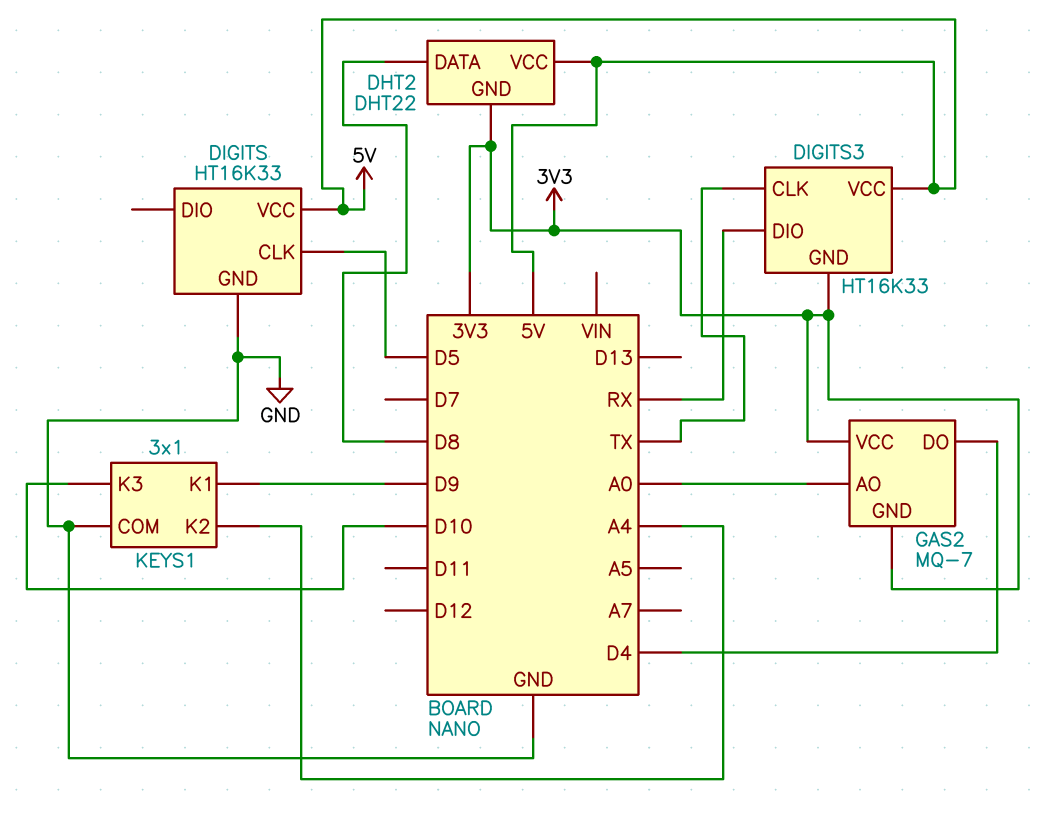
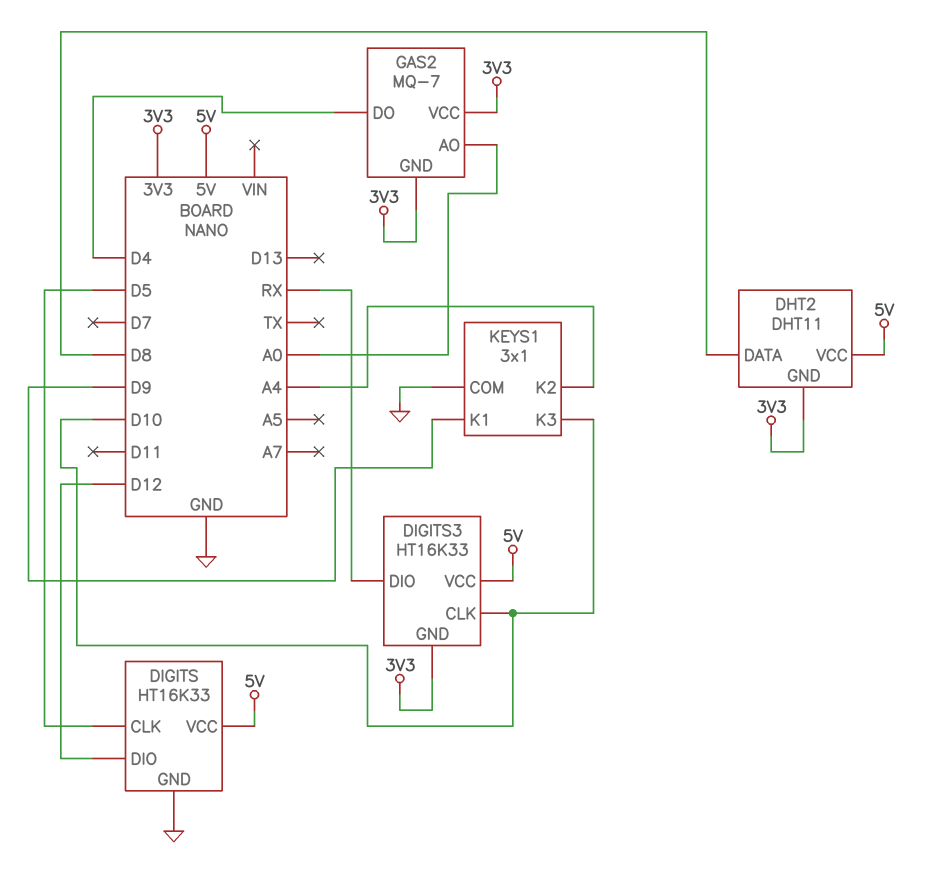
DHT2: DHT22 -> DHT11
DIGITS pin DIO: none -> D12
DIGITS3 pin CLK: TX -> D10

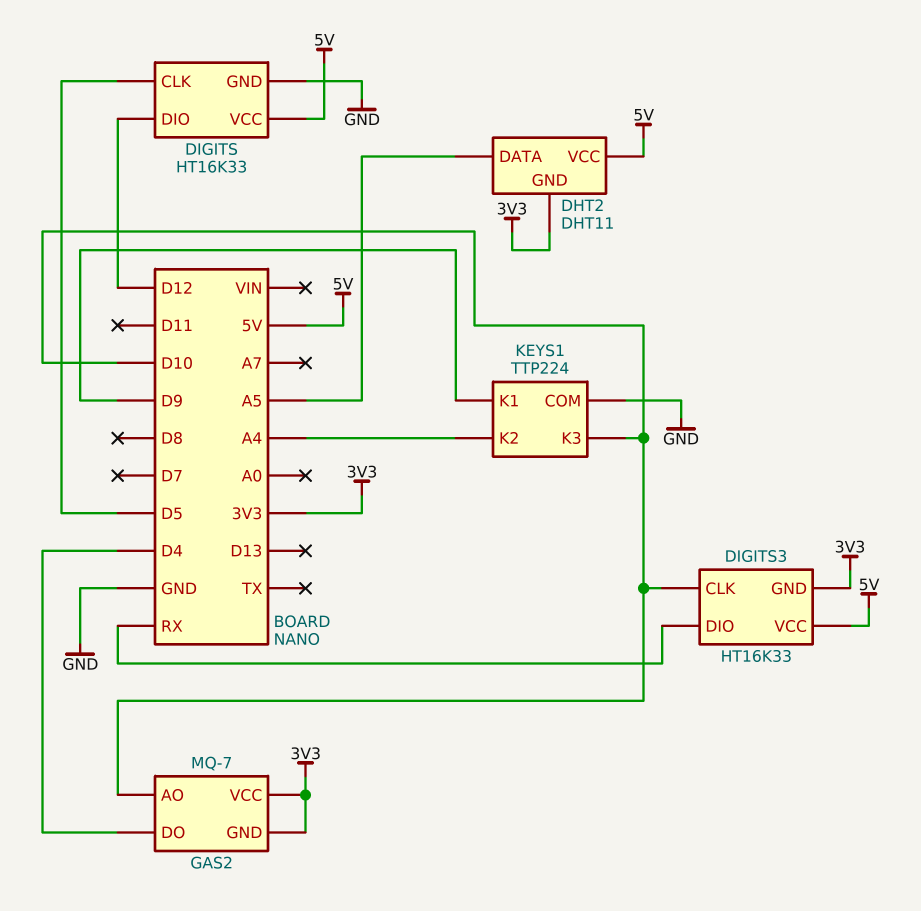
DHT2 pin DATA: D8 -> A5
GAS2 pin AO: A0 -> D10
KEYS1: 3x1 -> TTP224

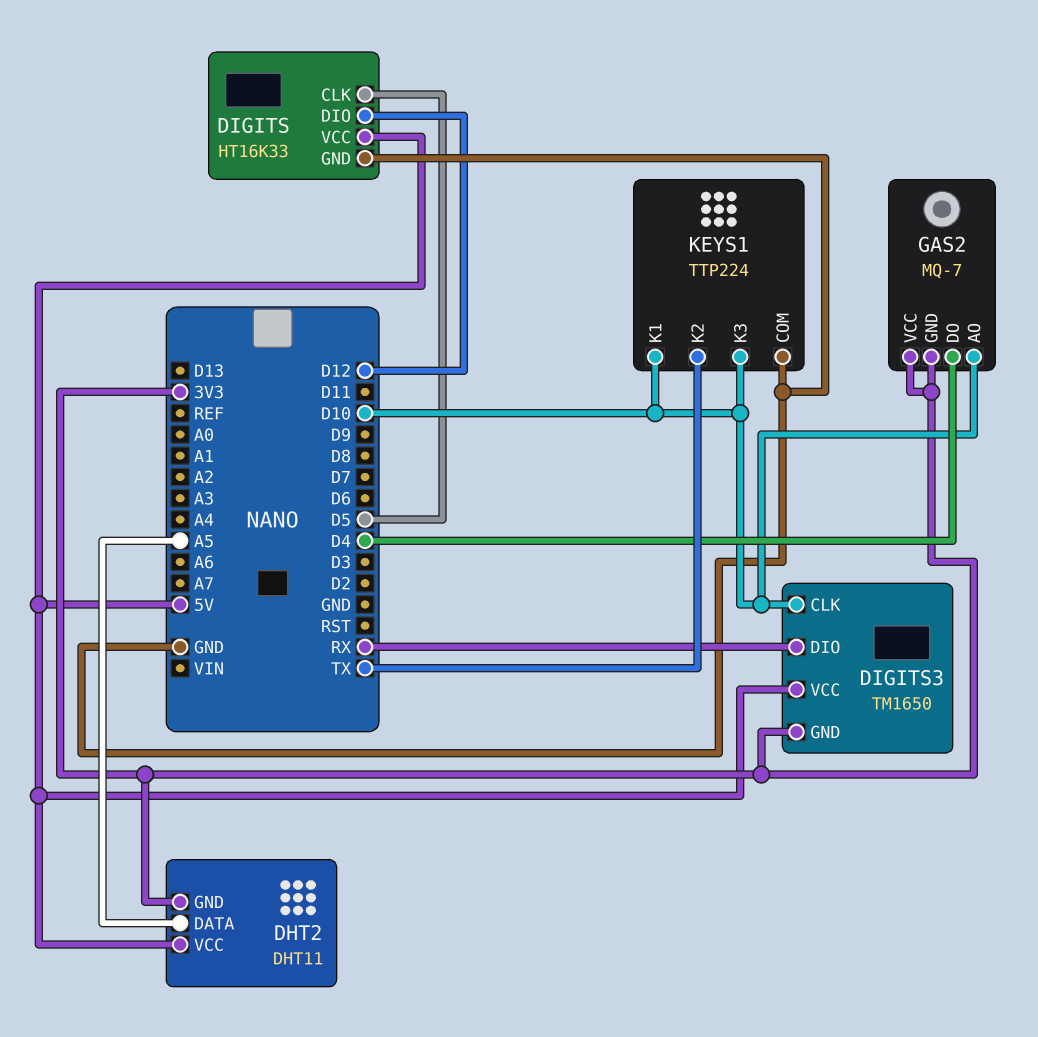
DIGITS3: HT16K33 -> TM1650
KEYS1 pin K1: D9 -> D10
KEYS1 pin K2: A4 -> TX

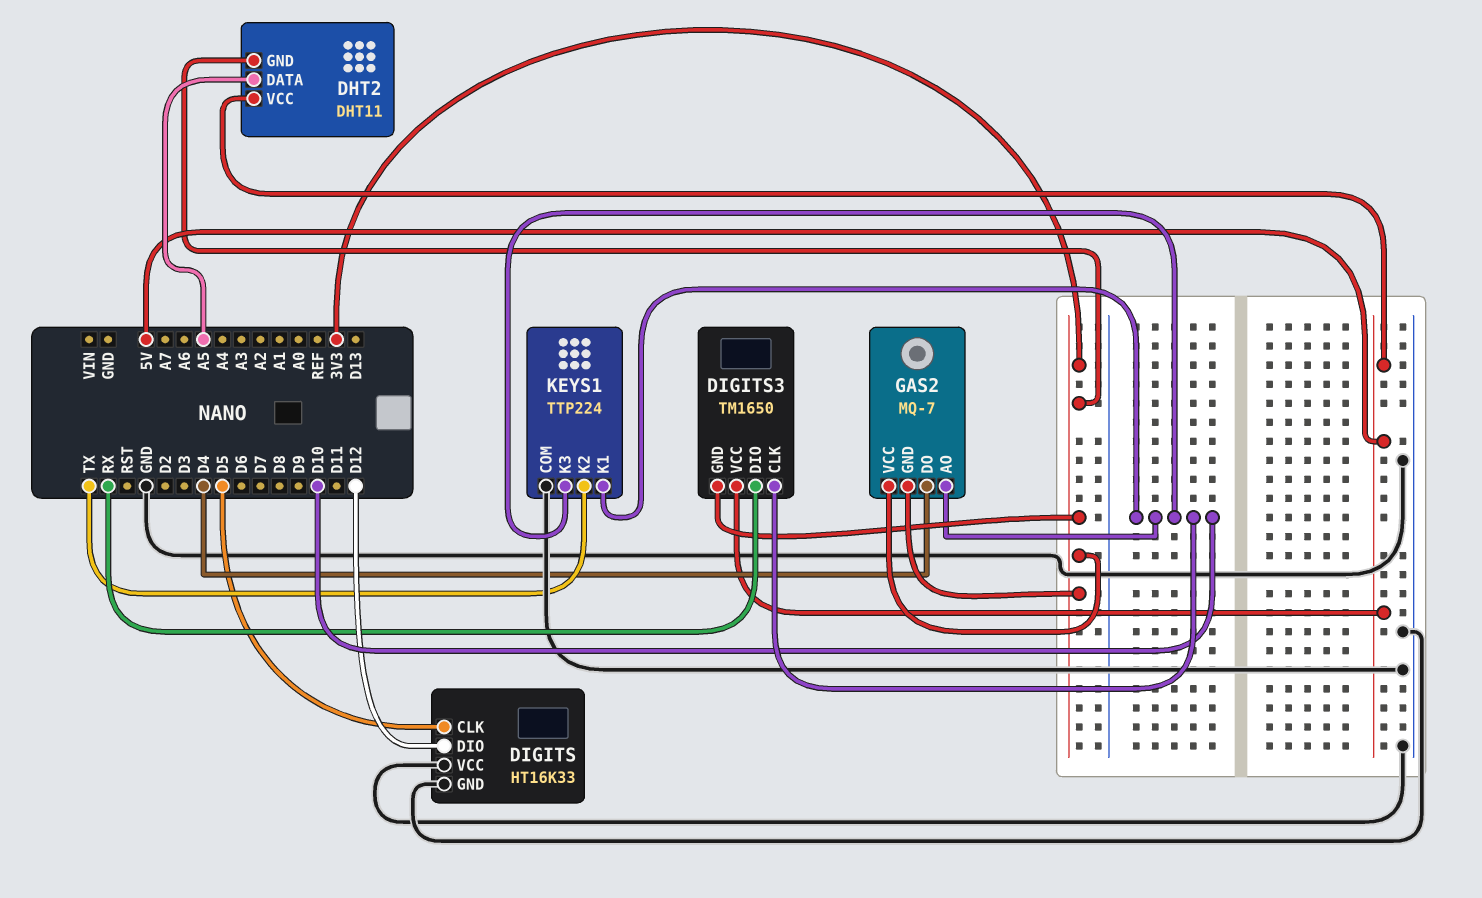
DIGITS pin VCC: 5V -> GND

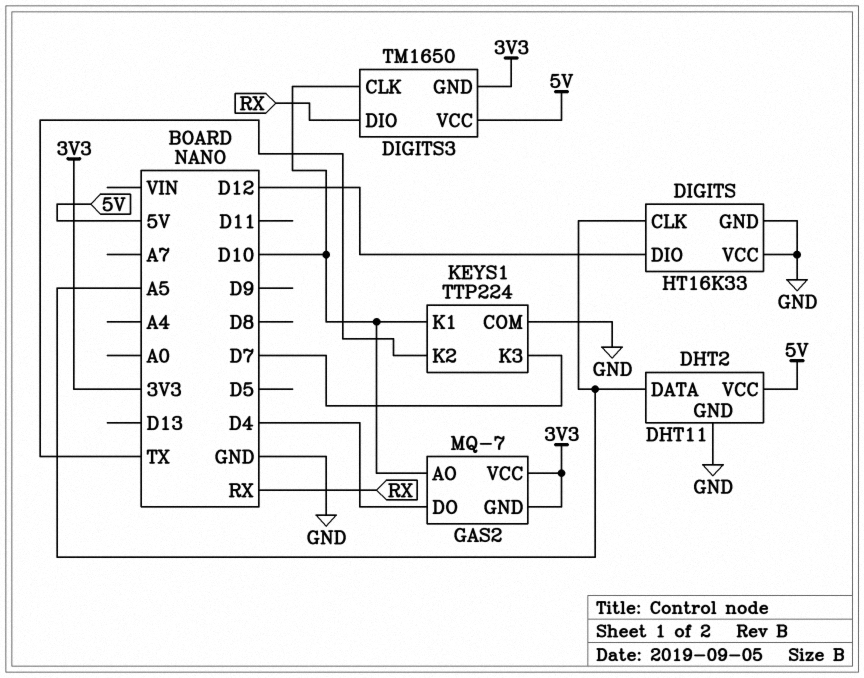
DHT2 pin GND: 3V3 -> GND
DIGITS pin CLK: D5 -> A5
KEYS1 pin K3: D10 -> D7

